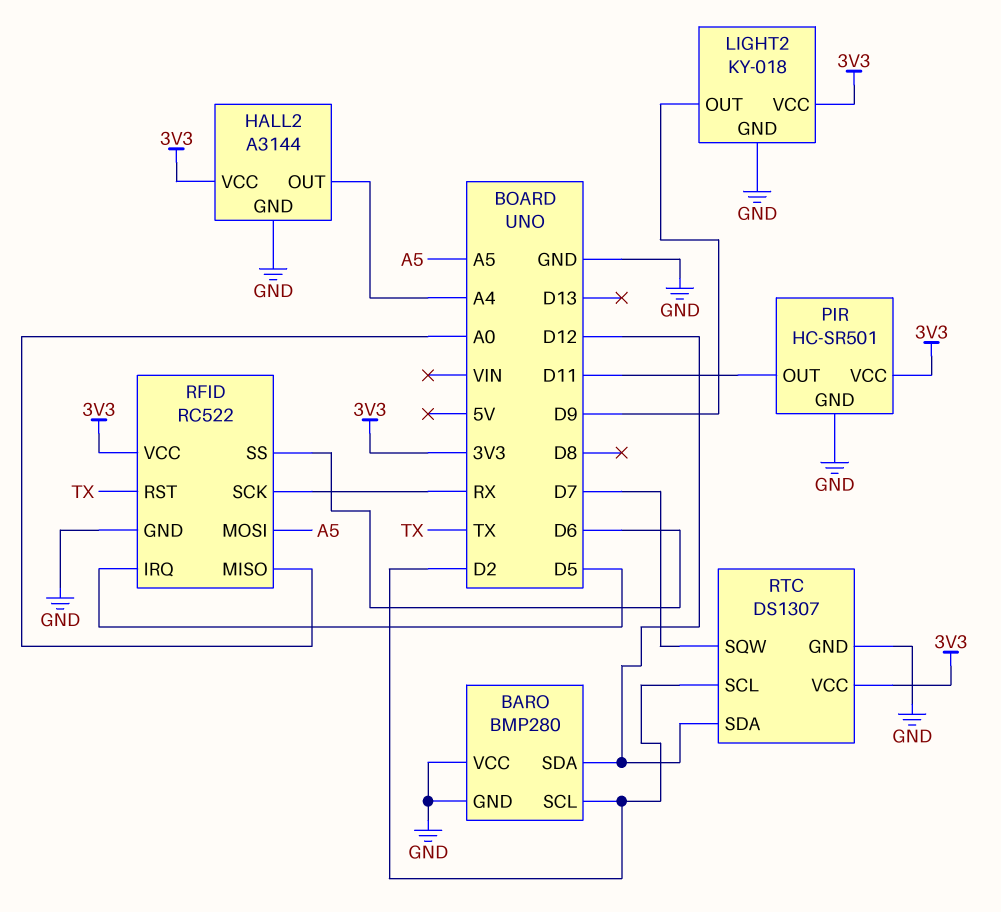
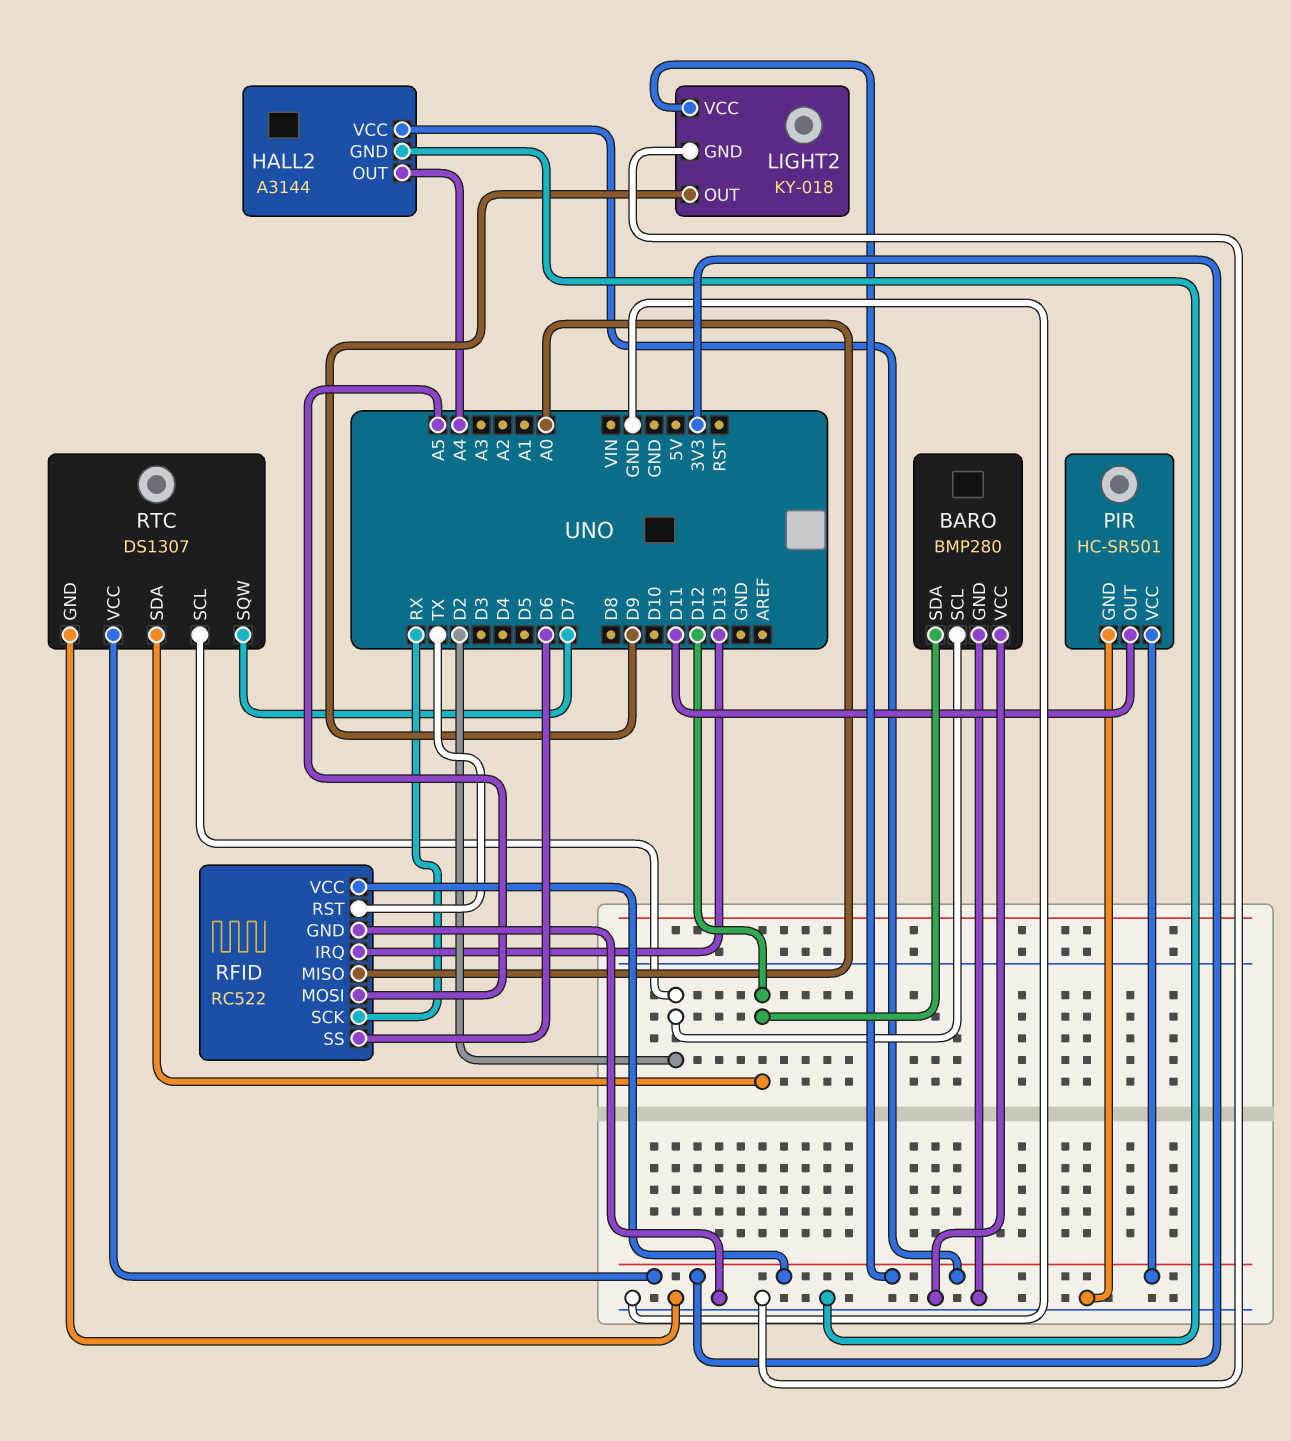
RFID pin IRQ: D5 -> D13

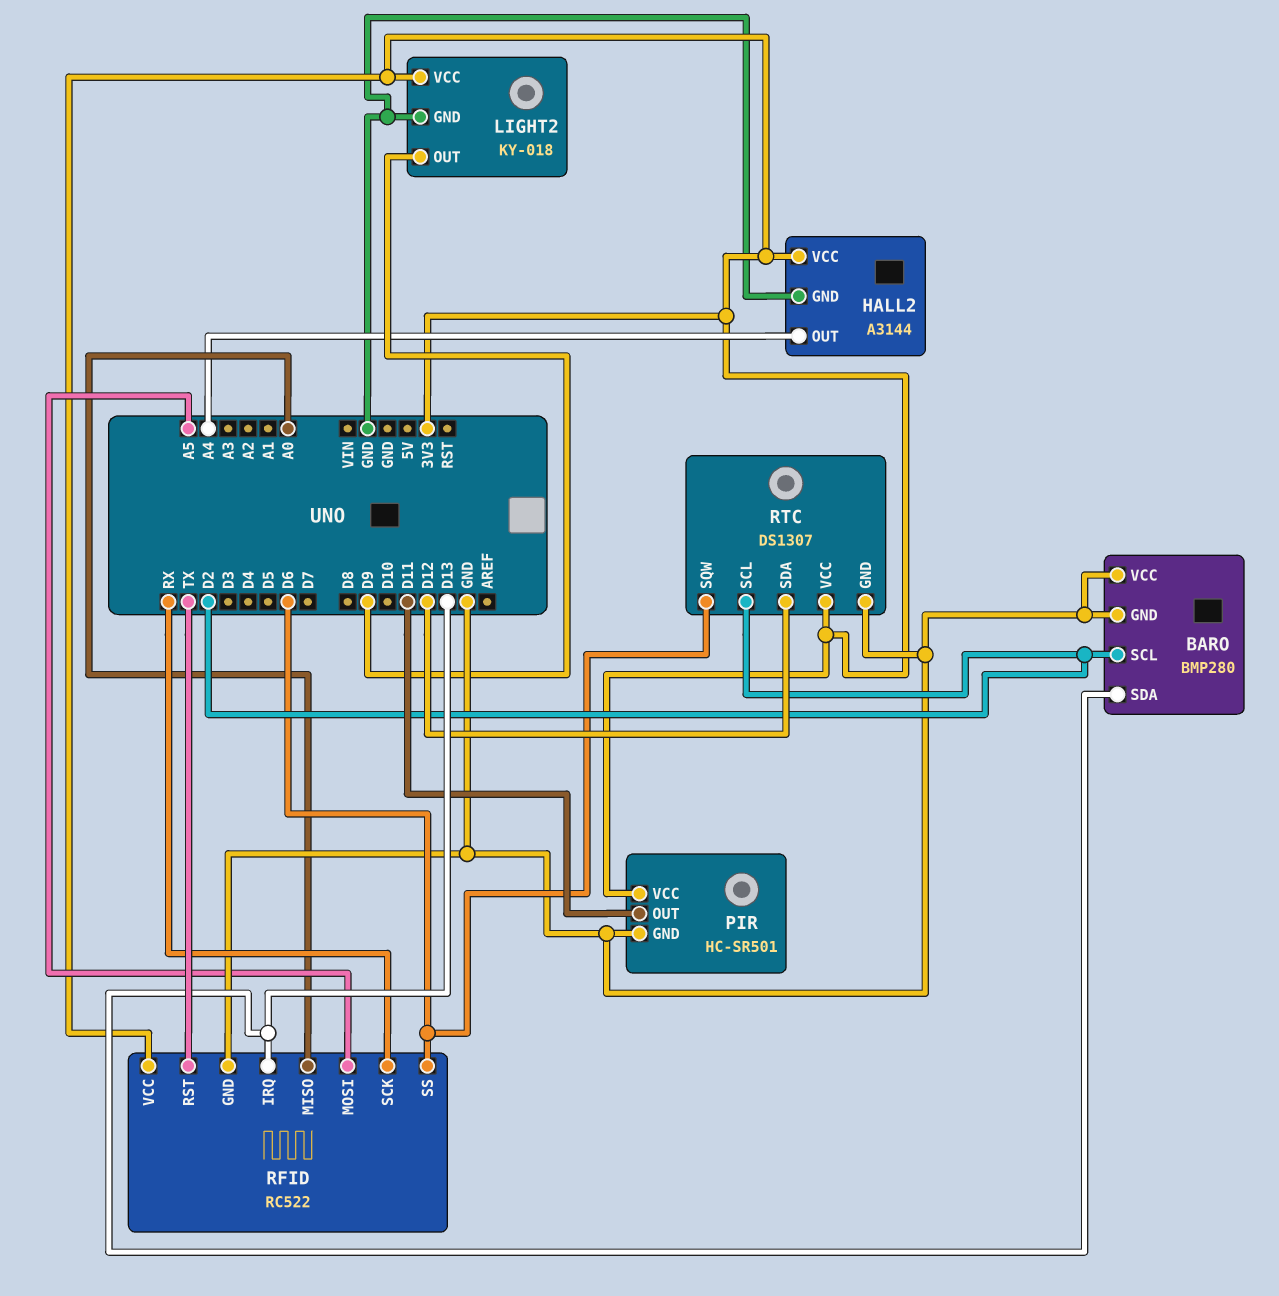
BARO pin SDA: D12 -> D13
RTC pin SQW: D7 -> D6

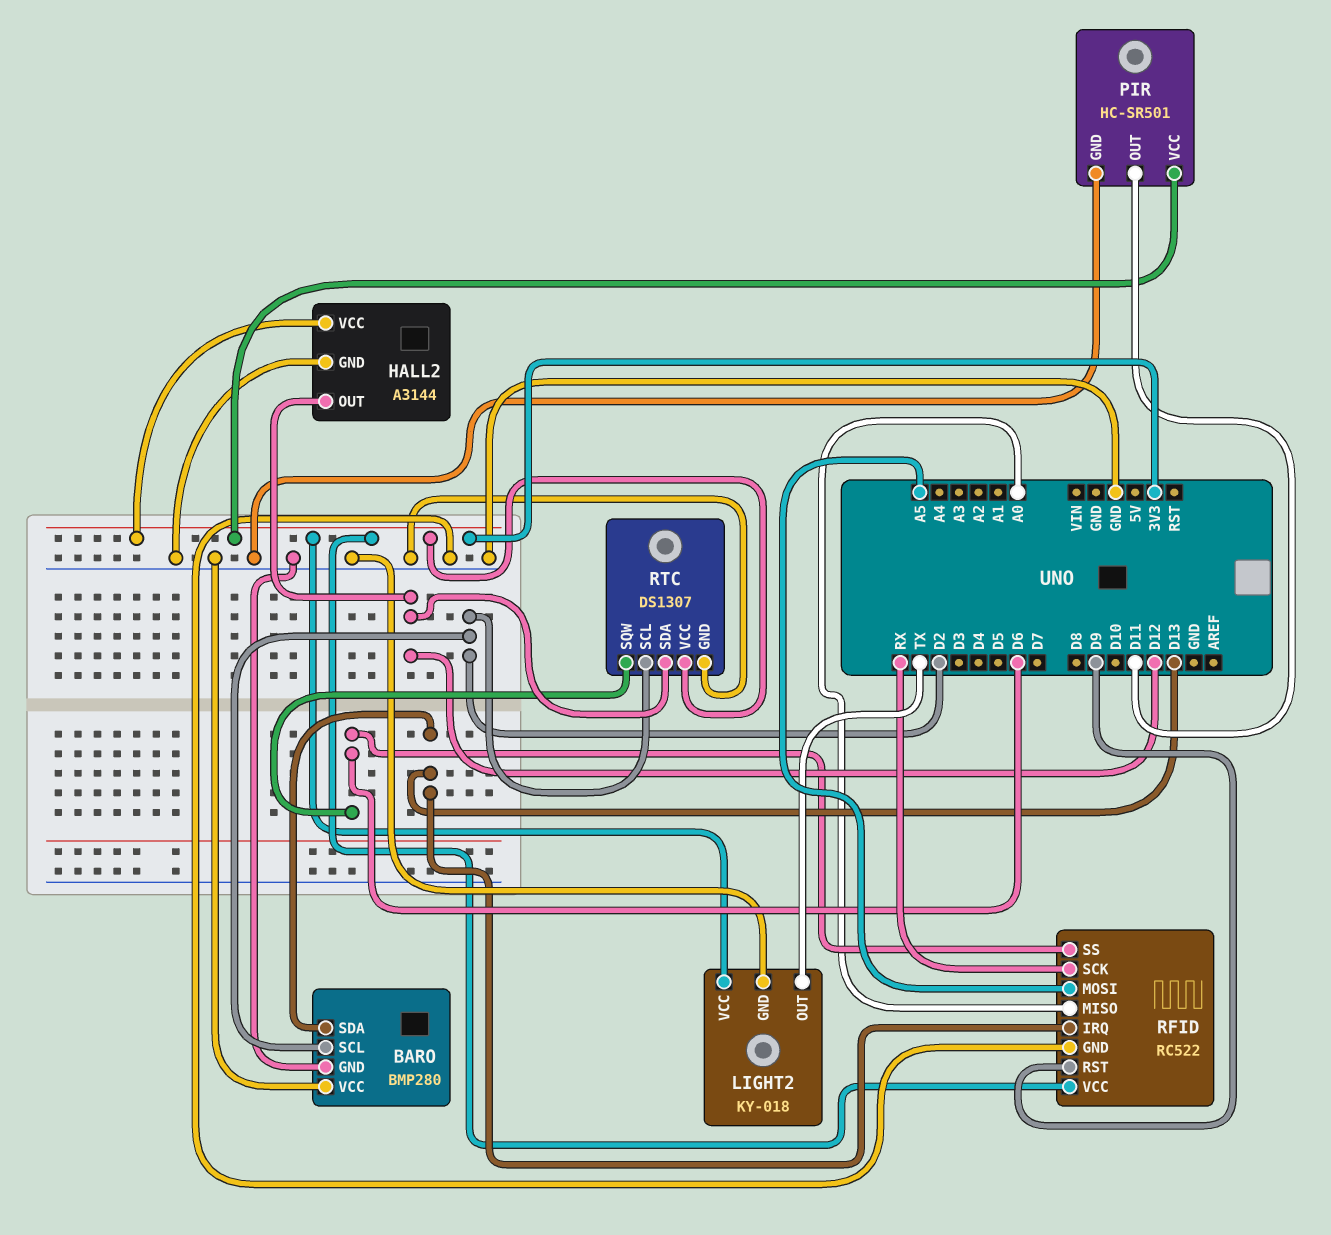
HALL2 pin OUT: A4 -> D12
LIGHT2 pin OUT: D9 -> TX
RFID pin RST: TX -> D9

